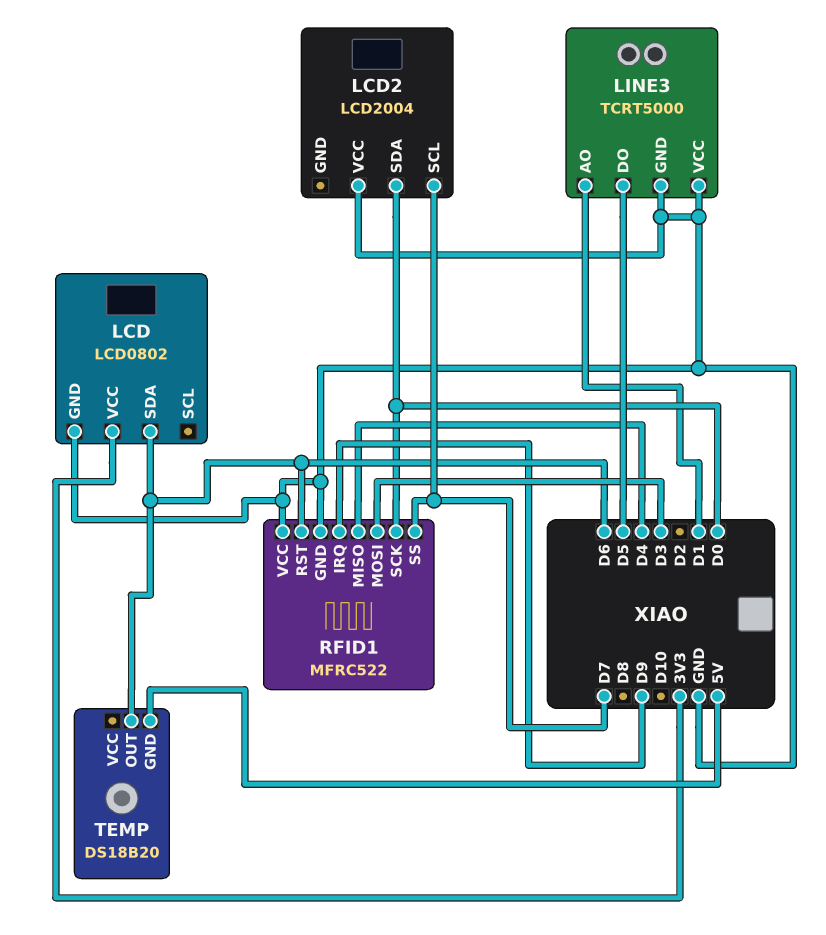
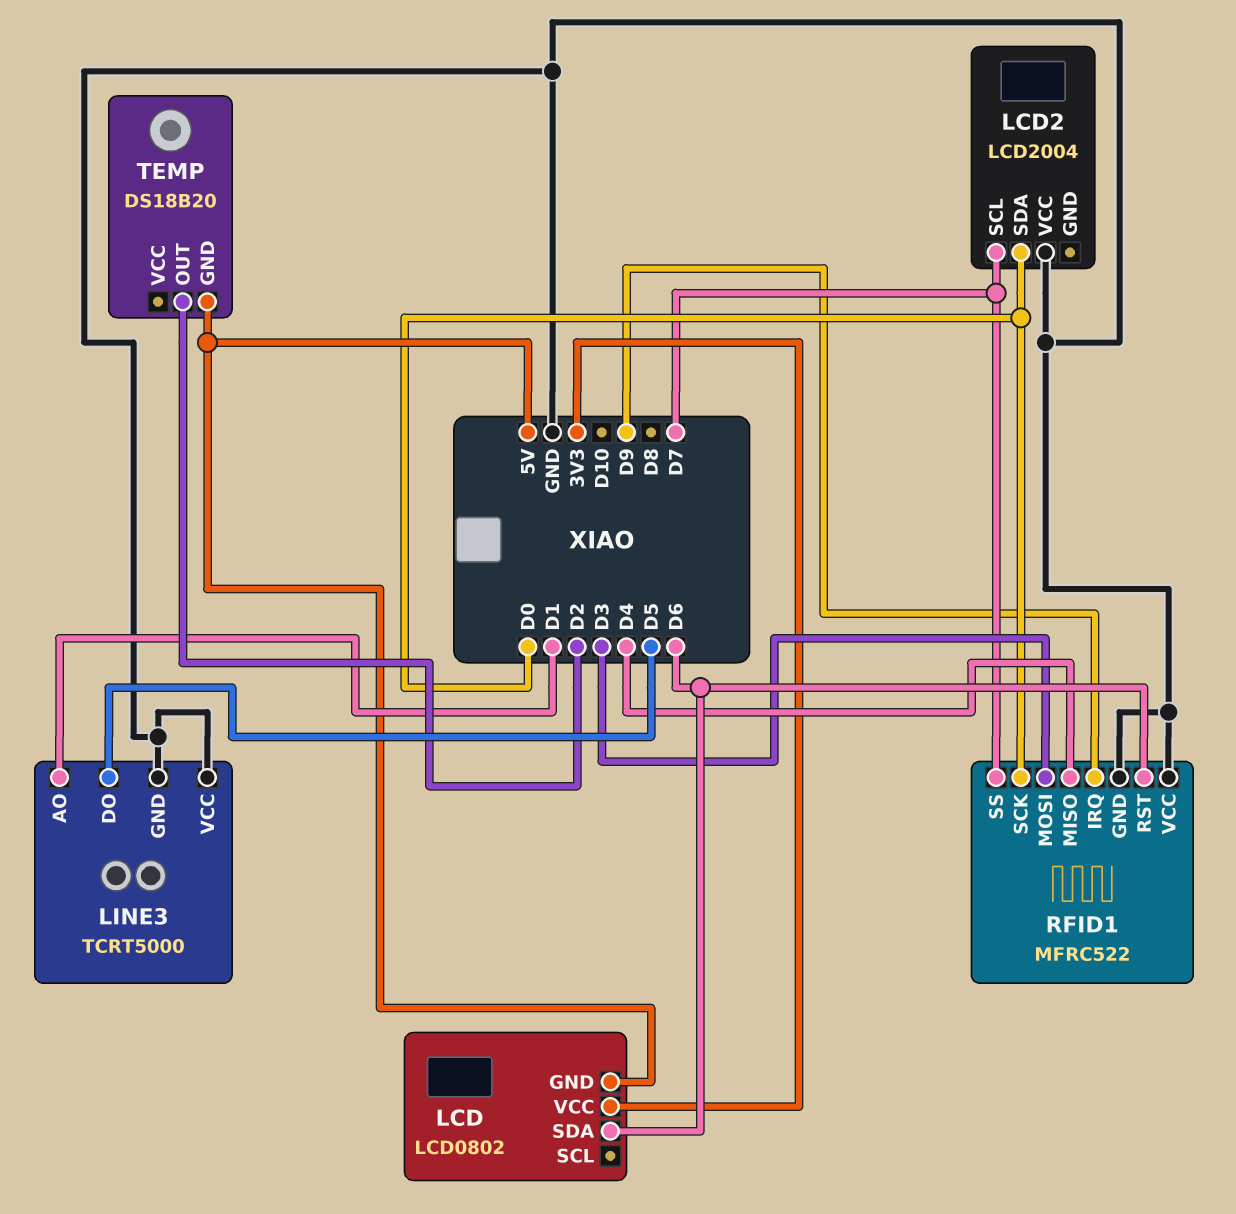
LCD pin GND: GND -> 5V
TEMP pin OUT: D6 -> D2

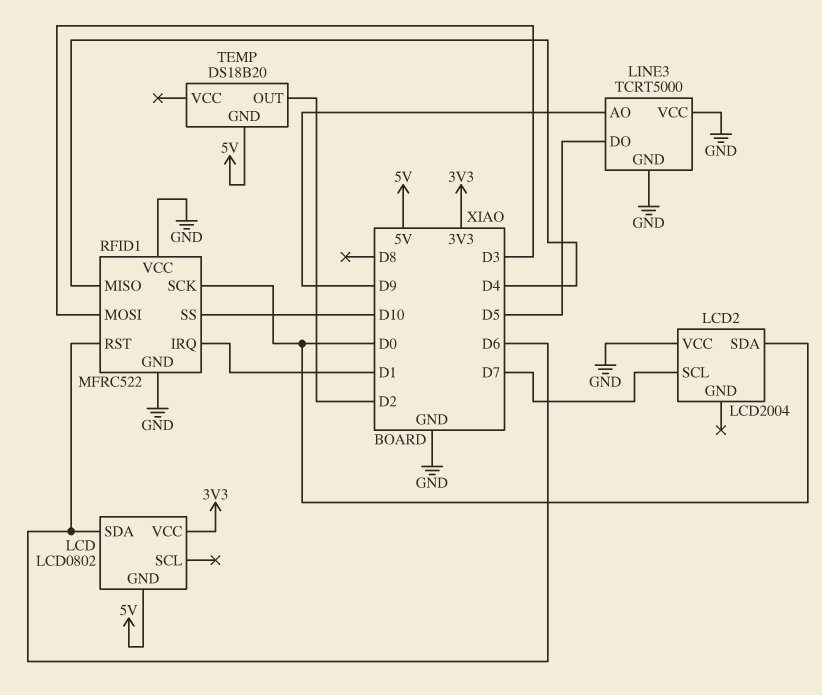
LINE3 pin AO: D1 -> D9
RFID1 pin IRQ: D9 -> D1
RFID1 pin SS: D7 -> D10

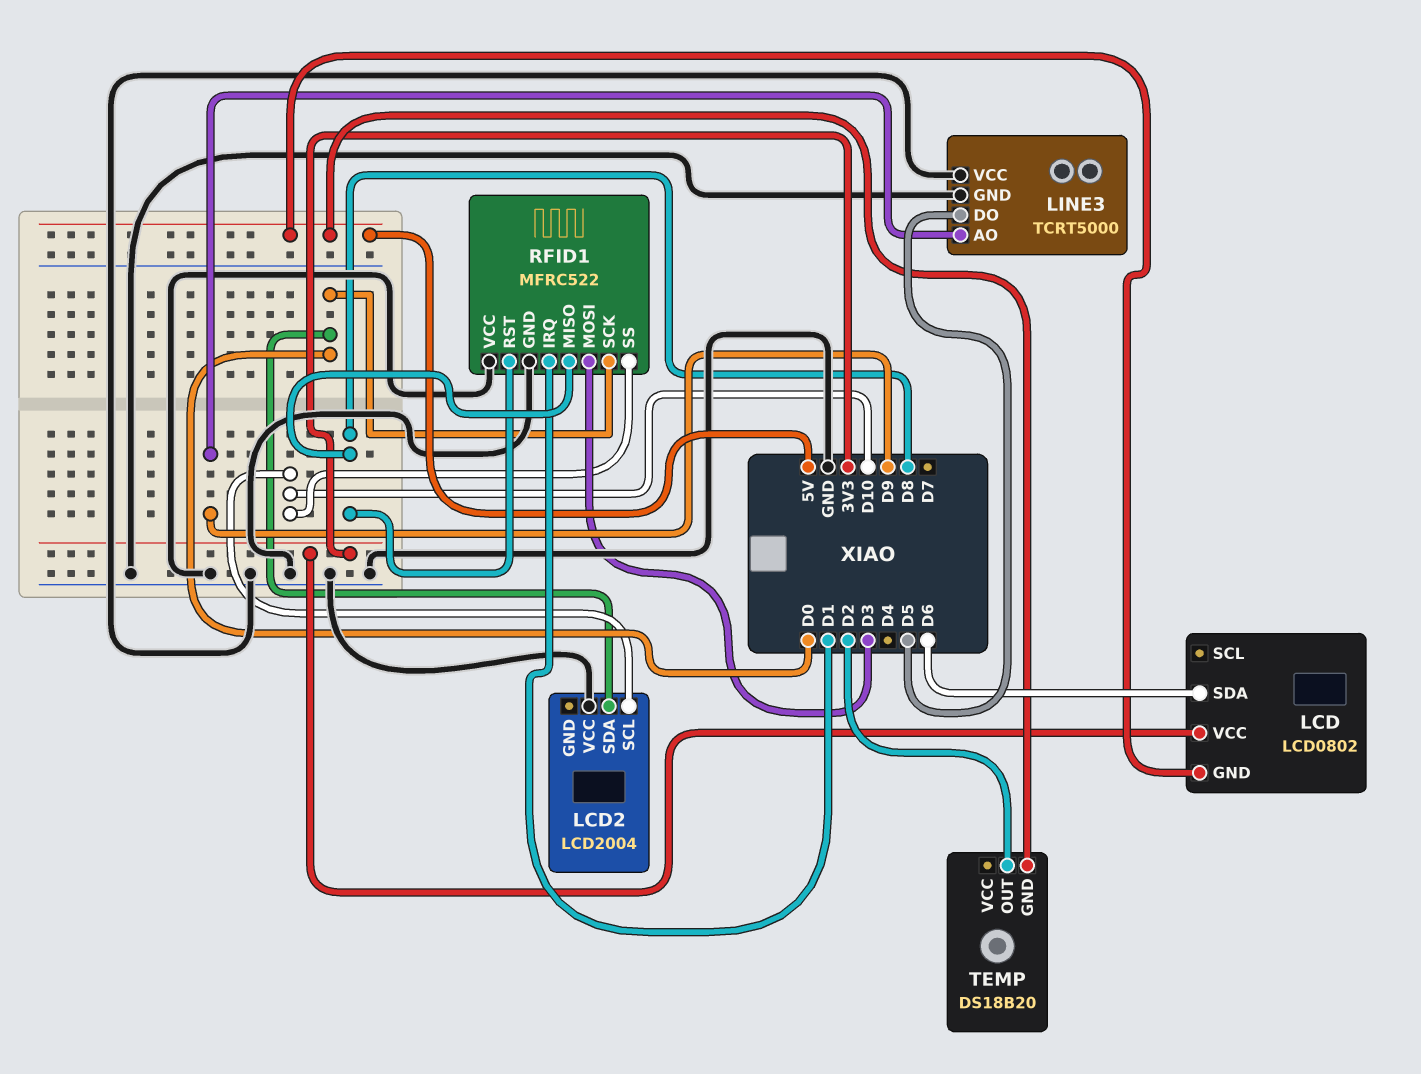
LCD2 pin SCL: D7 -> D10
RFID1 pin MISO: D4 -> D8
RFID1 pin RST: D6 -> D8

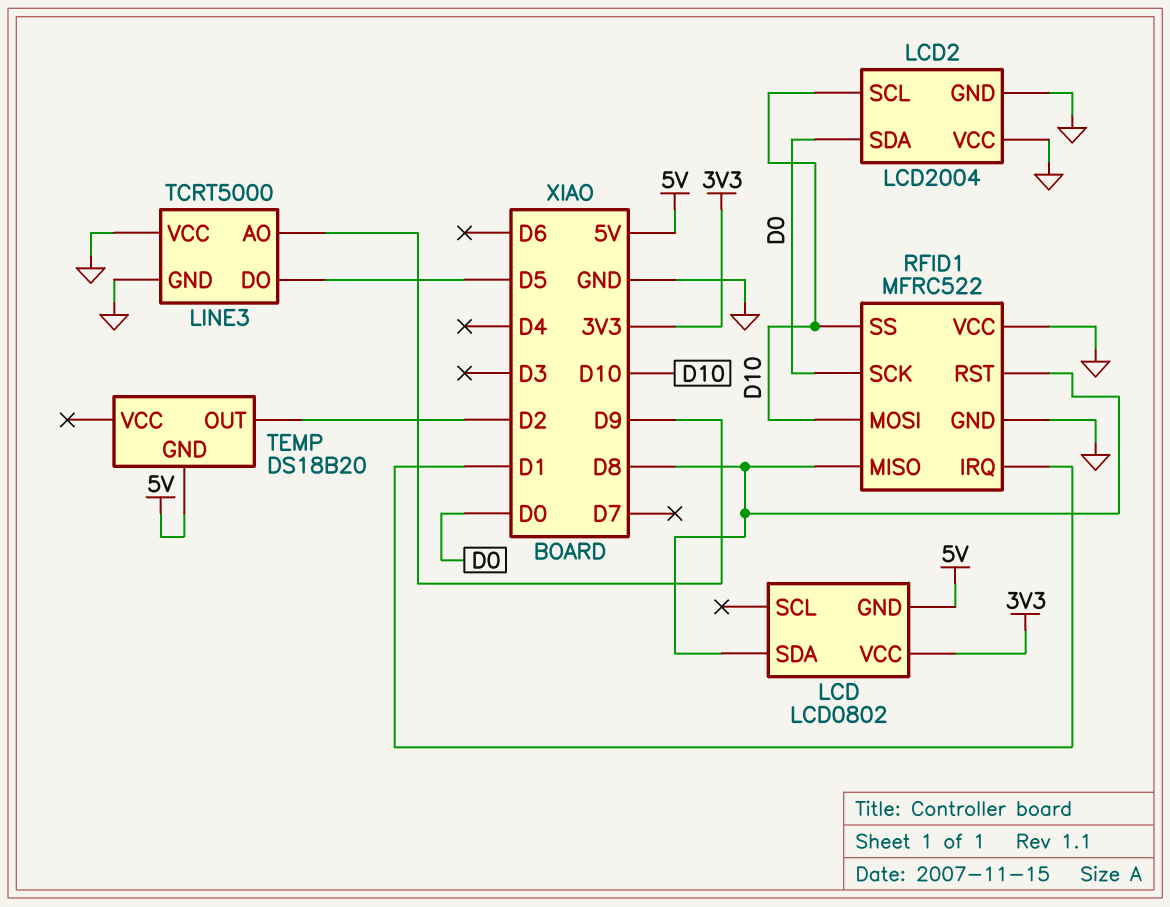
LCD pin SDA: D6 -> D8
LCD2 pin GND: none -> GND
RFID1 pin MOSI: D3 -> D10

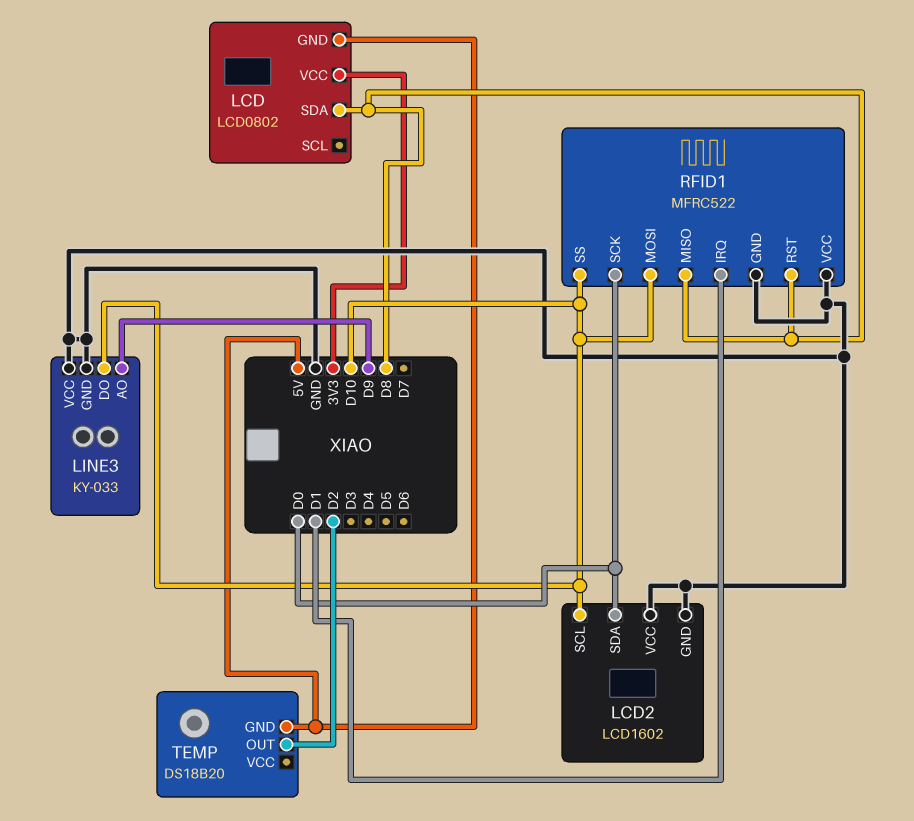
LCD2: LCD2004 -> LCD1602
LINE3: TCRT5000 -> KY-033
LINE3 pin DO: D5 -> D10

